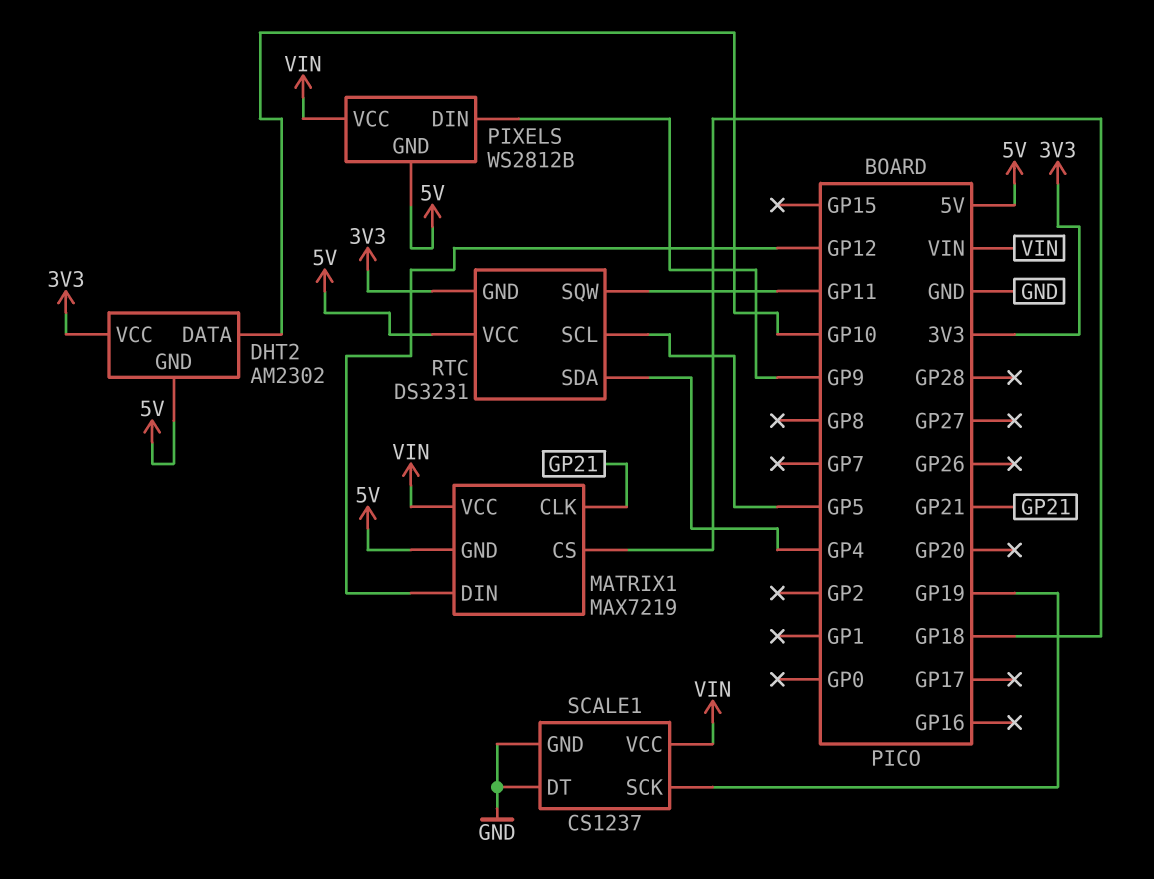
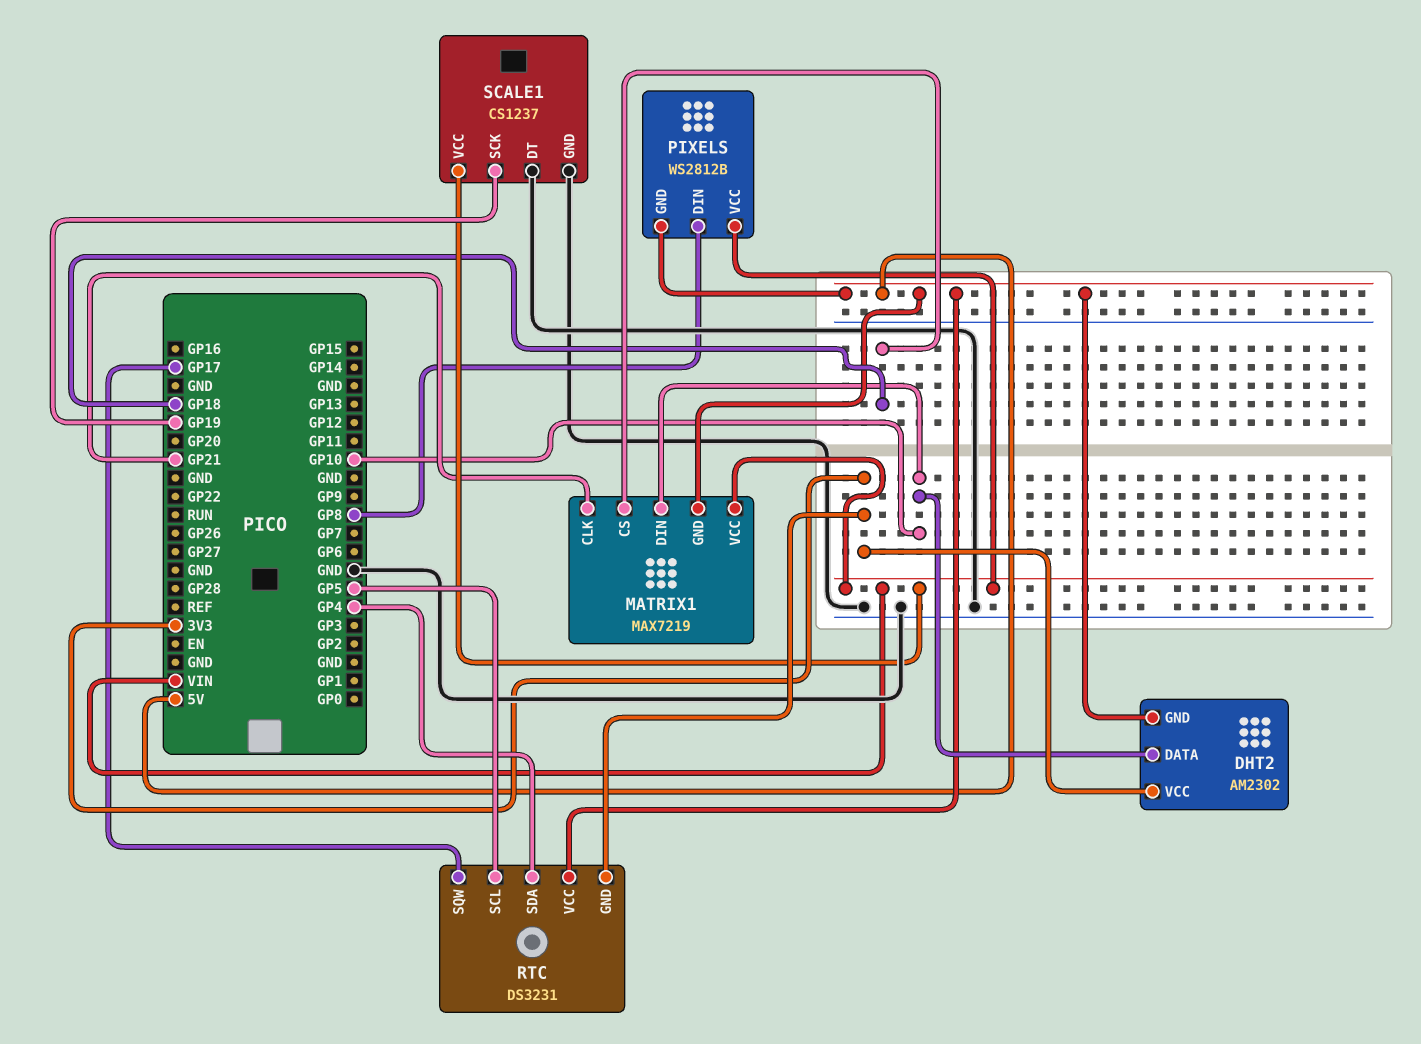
MATRIX1 pin DIN: GP12 -> GP10
PIXELS pin DIN: GP9 -> GP8
RTC pin SQW: GP11 -> GP17

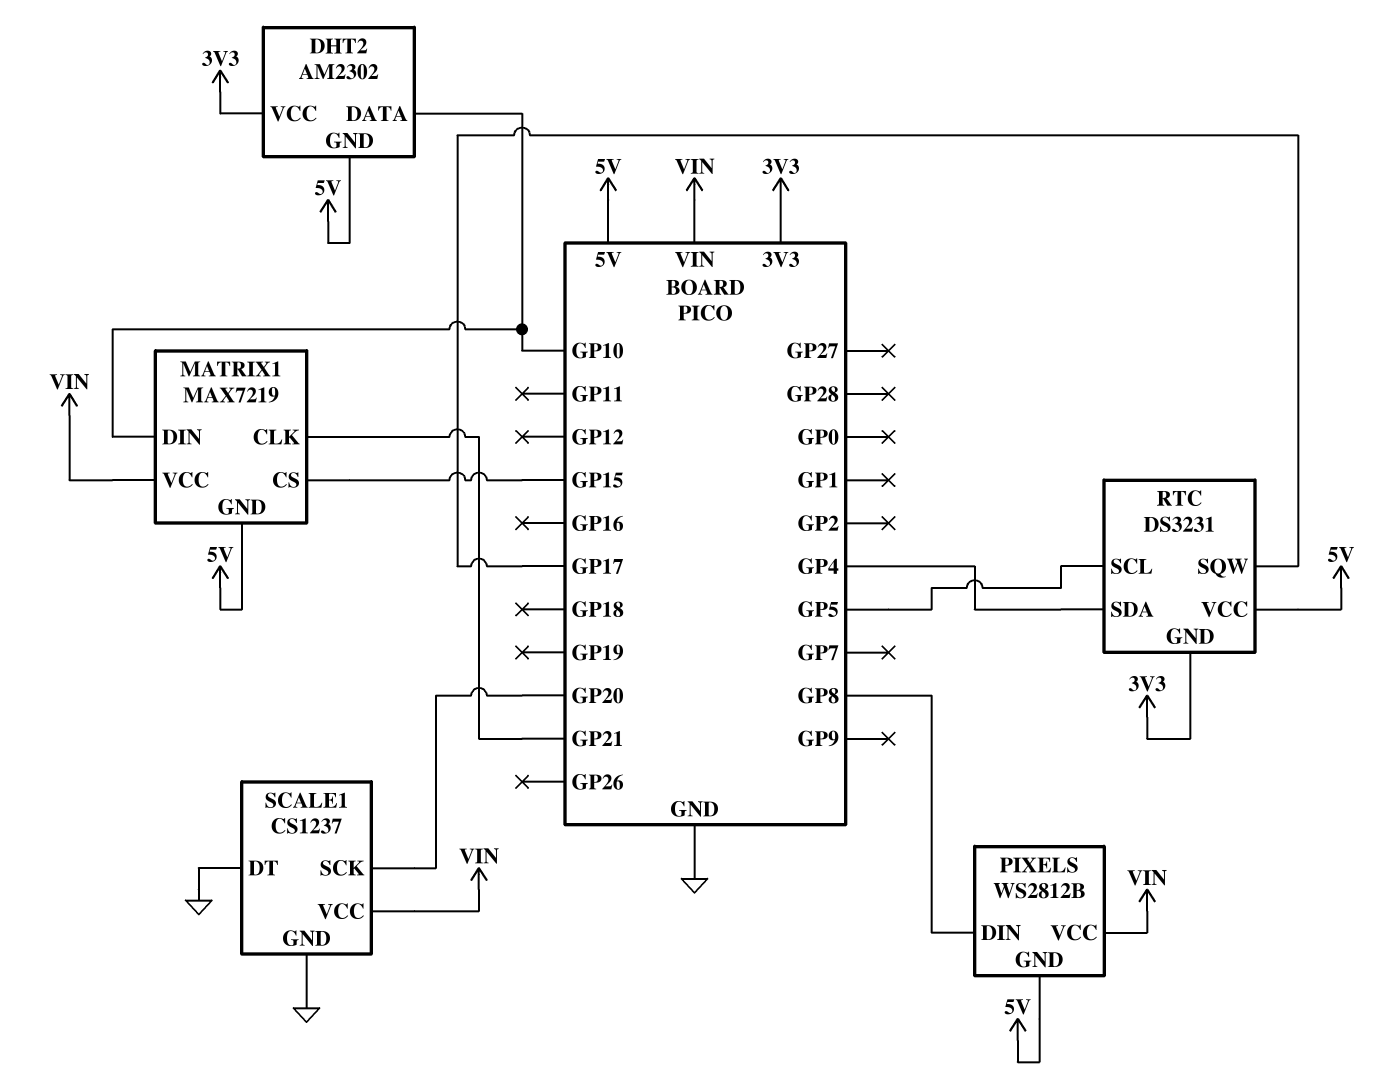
MATRIX1 pin CS: GP18 -> GP15
SCALE1 pin SCK: GP19 -> GP20

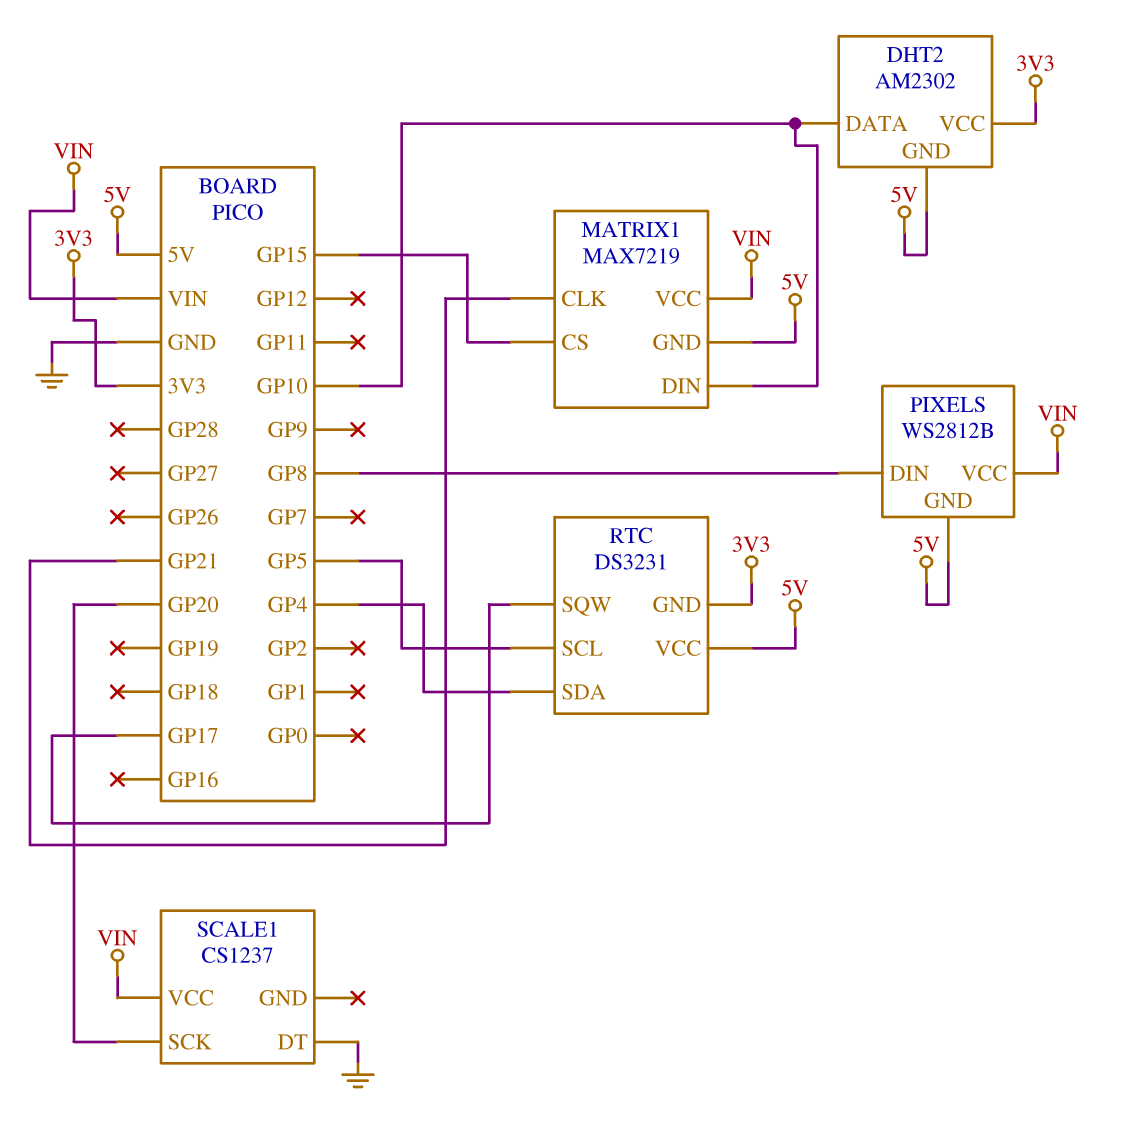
SCALE1 pin GND: GND -> none

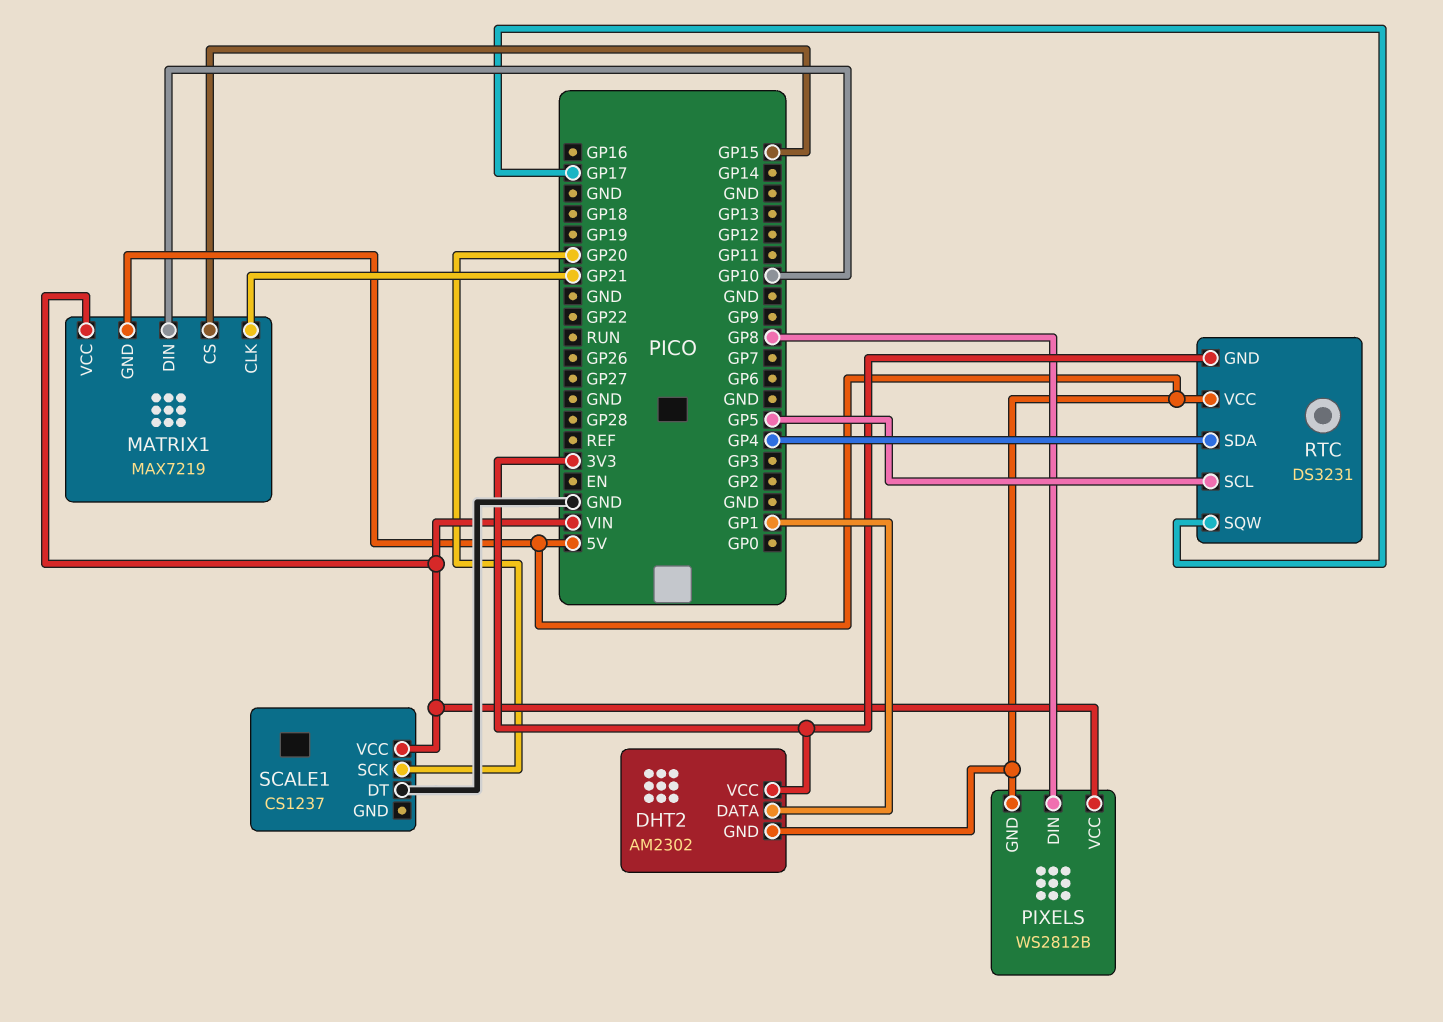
DHT2 pin DATA: GP10 -> GP1

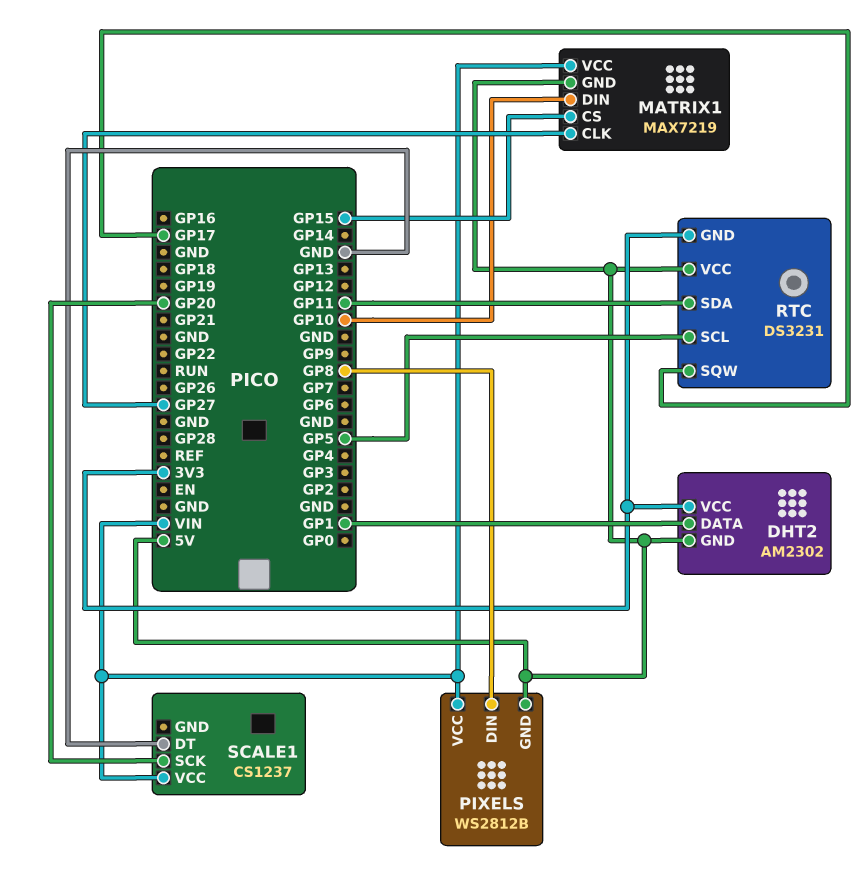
MATRIX1 pin CLK: GP21 -> GP27
RTC pin SDA: GP4 -> GP11

